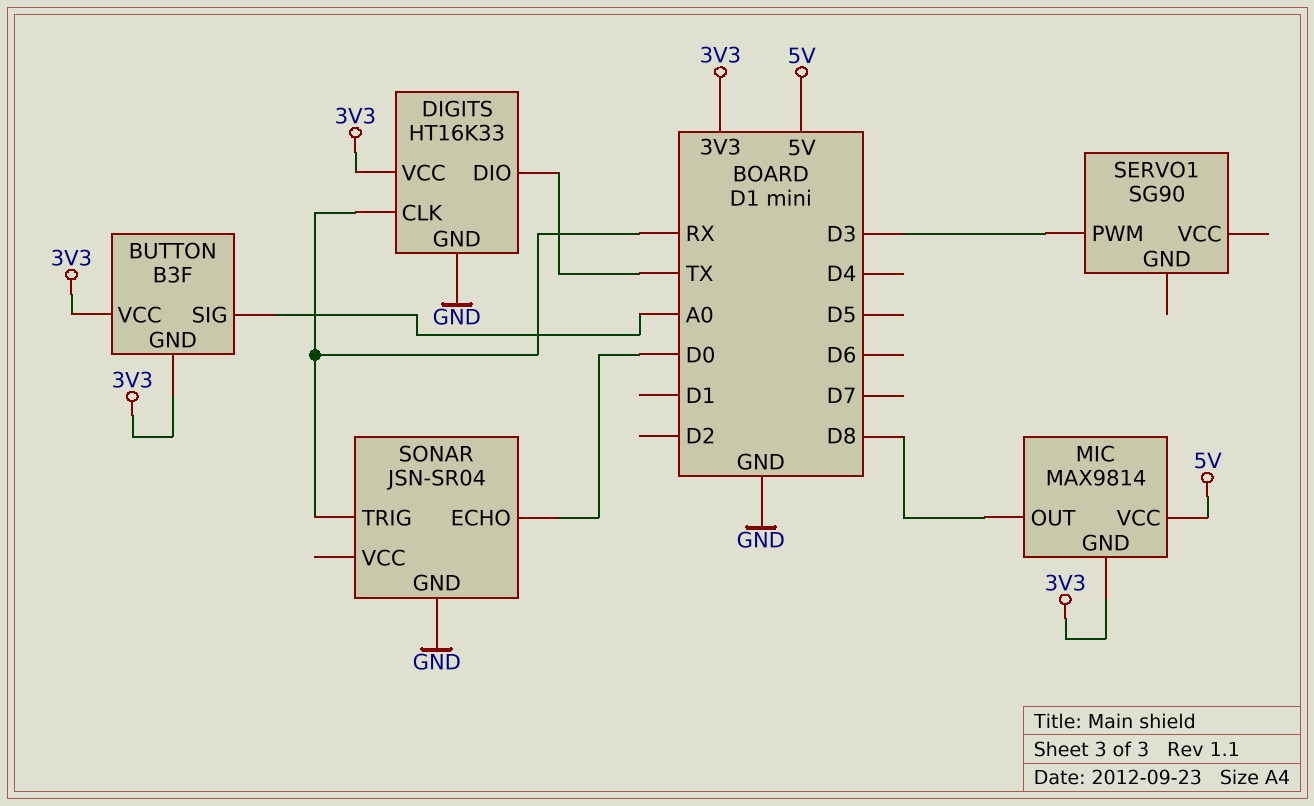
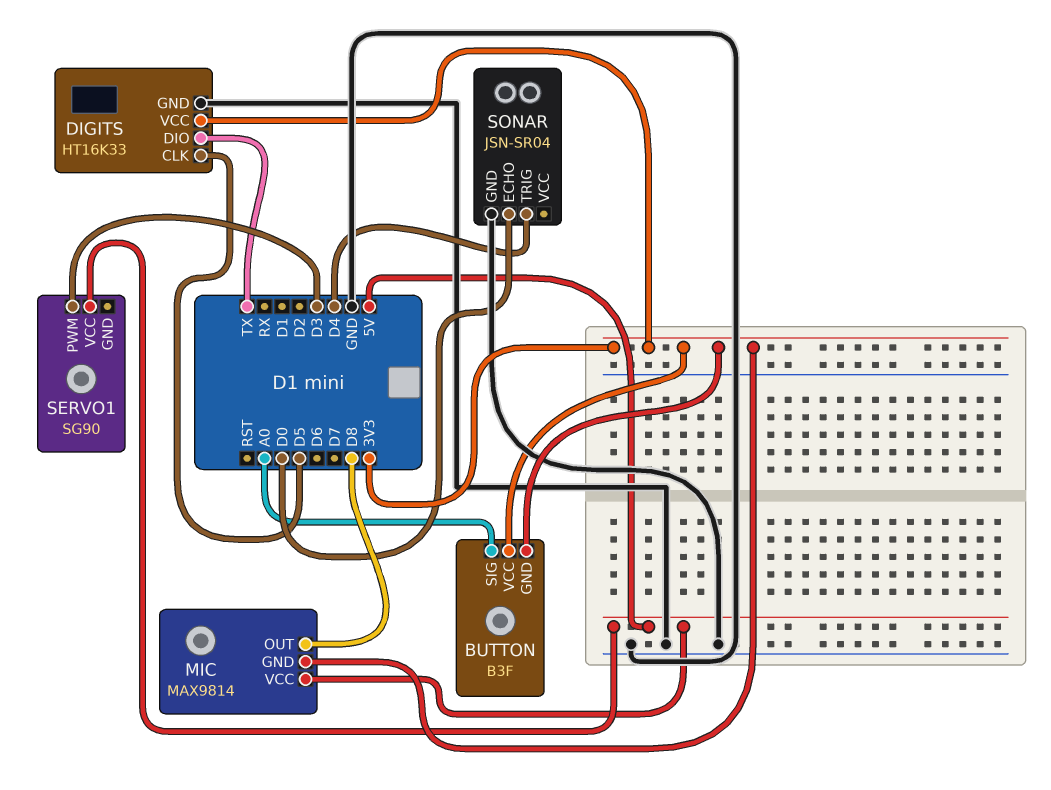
DIGITS pin CLK: RX -> D5
SERVO1 pin VCC: none -> 5V
SONAR pin TRIG: RX -> D4

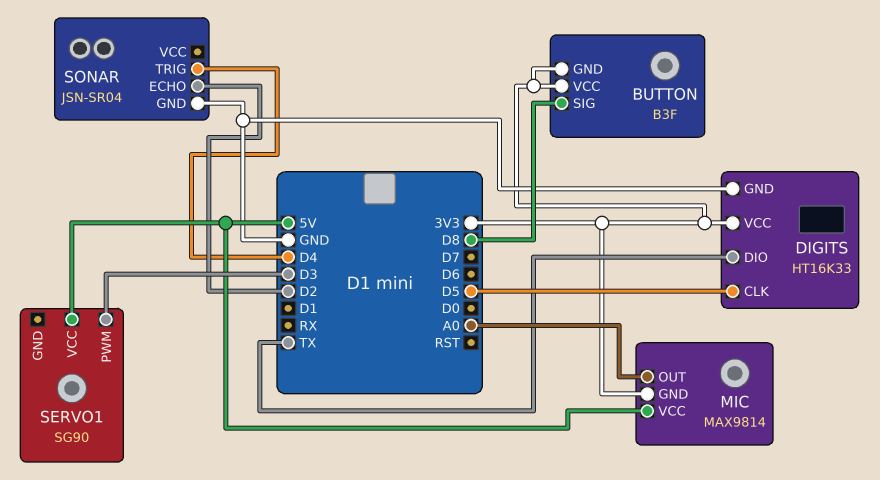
BUTTON pin SIG: A0 -> D8
MIC pin OUT: D8 -> A0
SONAR pin ECHO: D0 -> D2

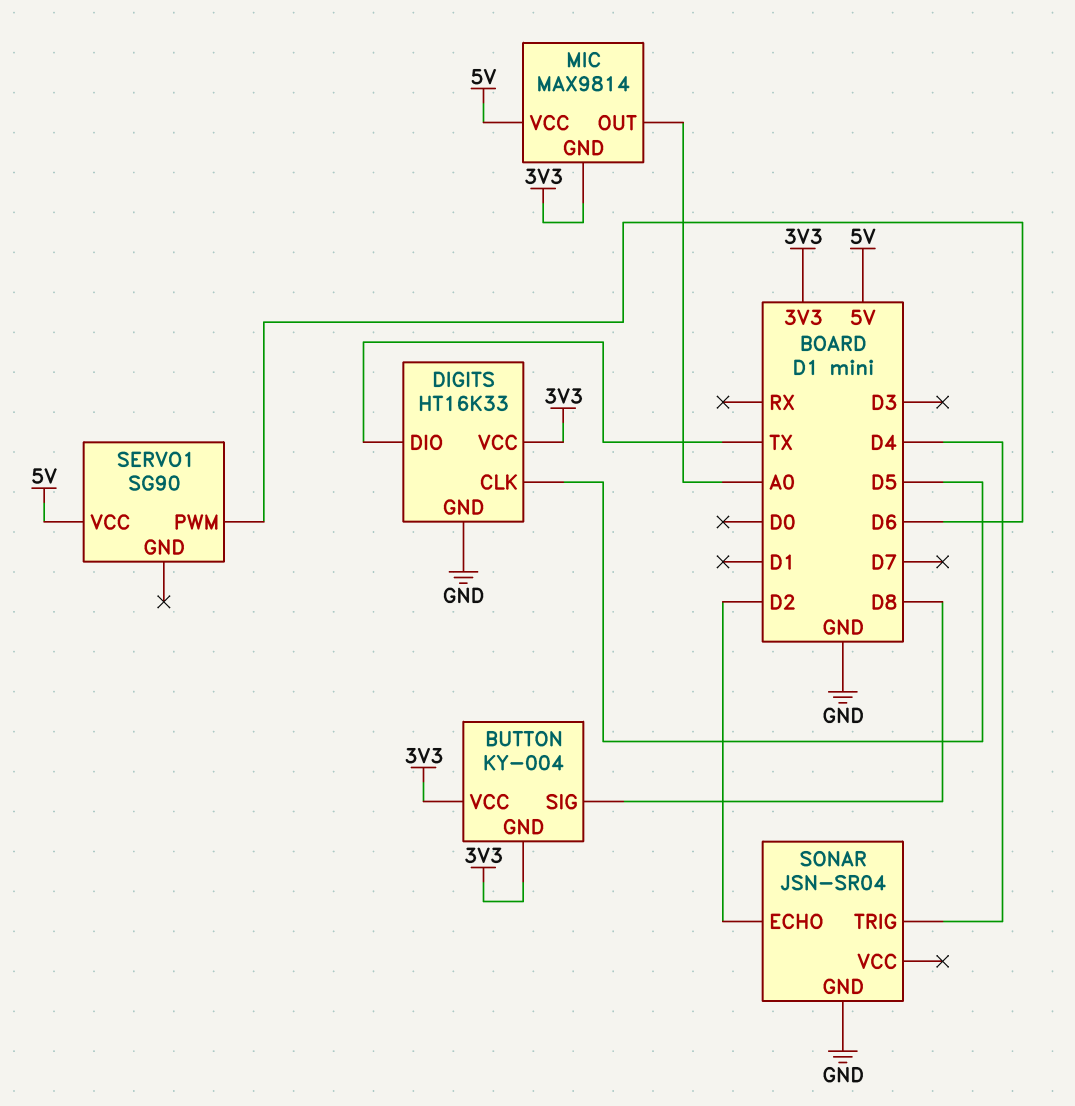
BUTTON: B3F -> KY-004
SERVO1 pin PWM: D3 -> D6

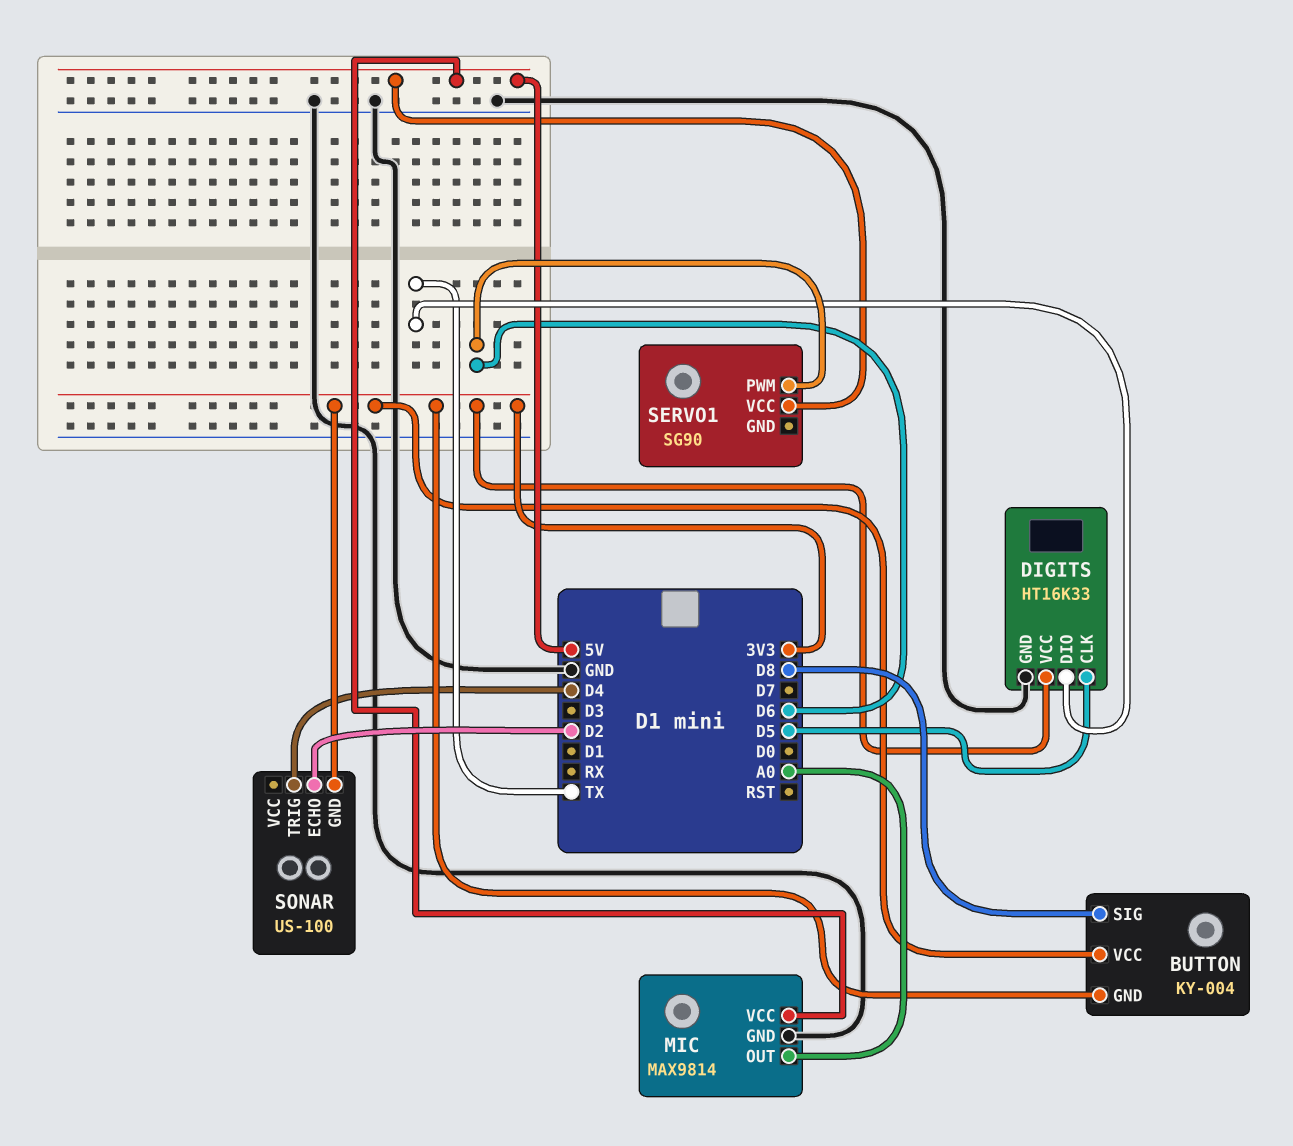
MIC pin GND: 3V3 -> GND
SONAR: JSN-SR04 -> US-100
SONAR pin GND: GND -> 3V3

